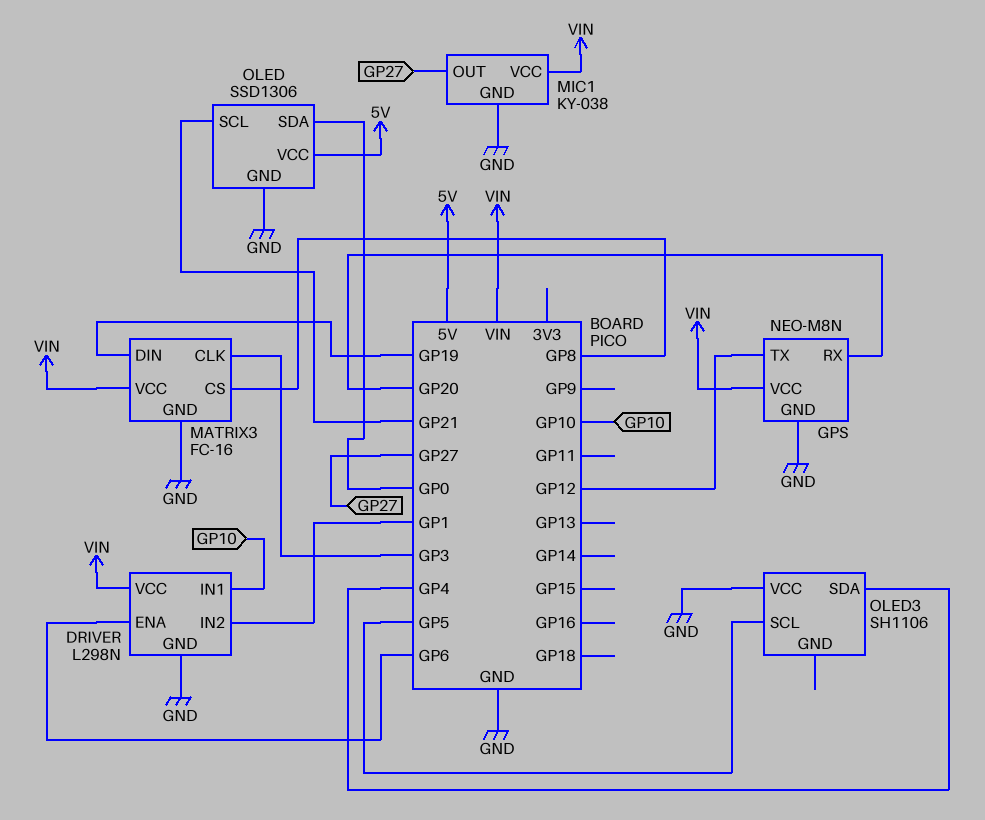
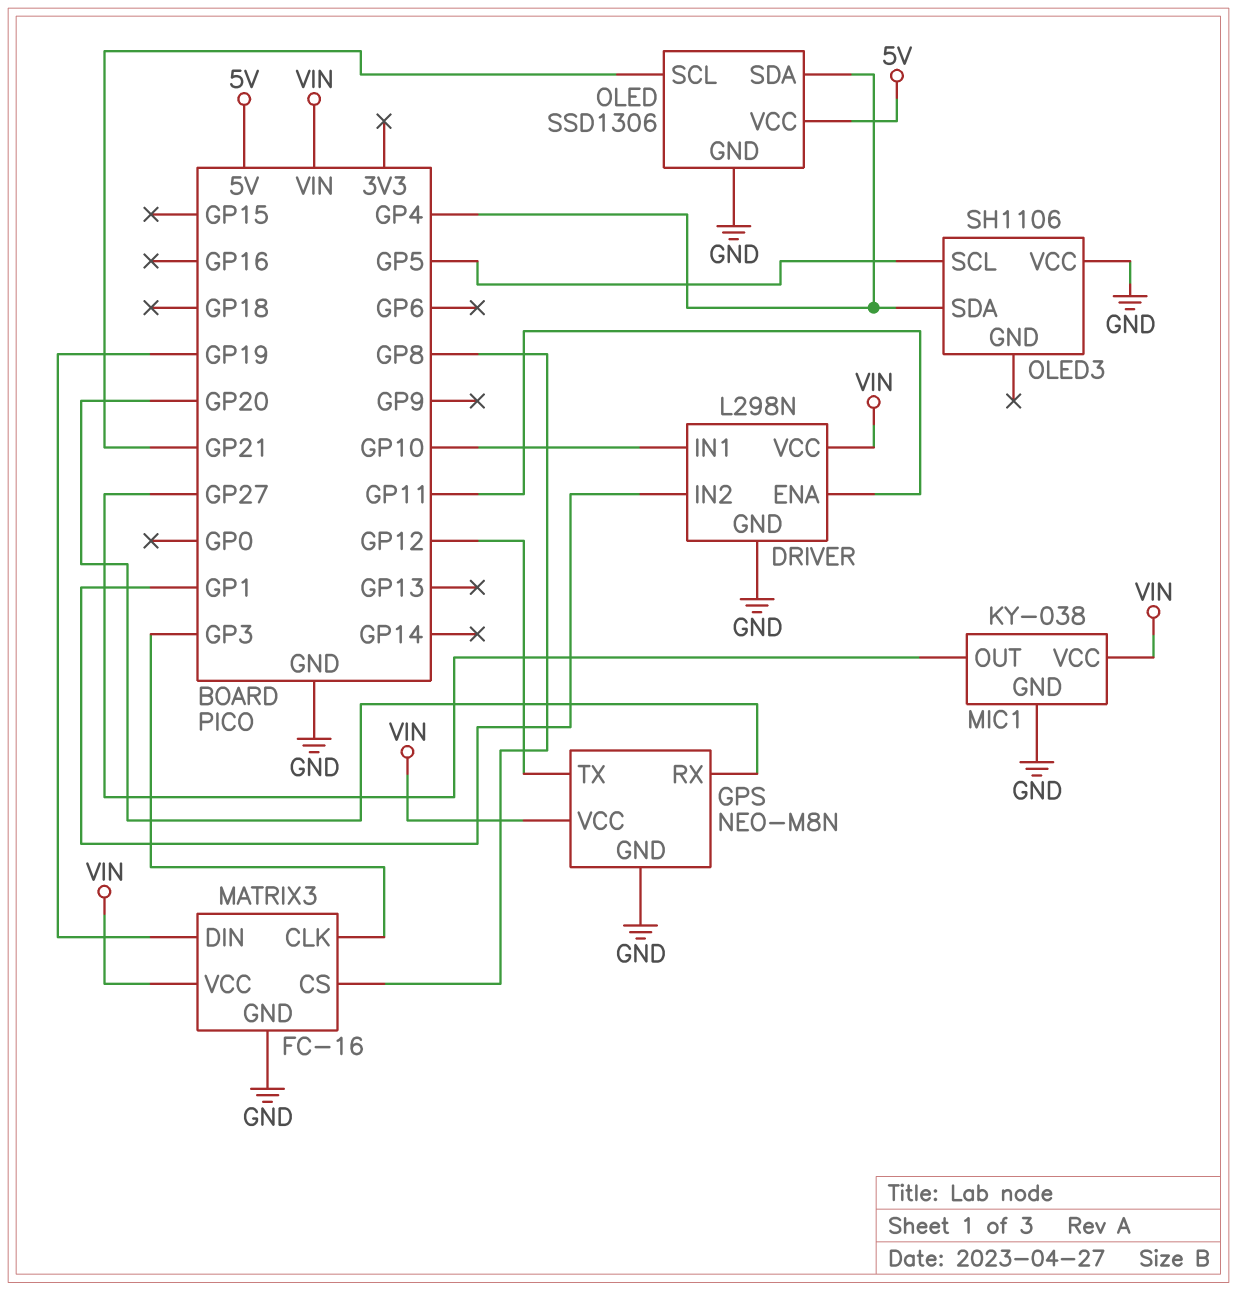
DRIVER pin ENA: GP6 -> GP11
OLED pin SDA: GP0 -> GP4

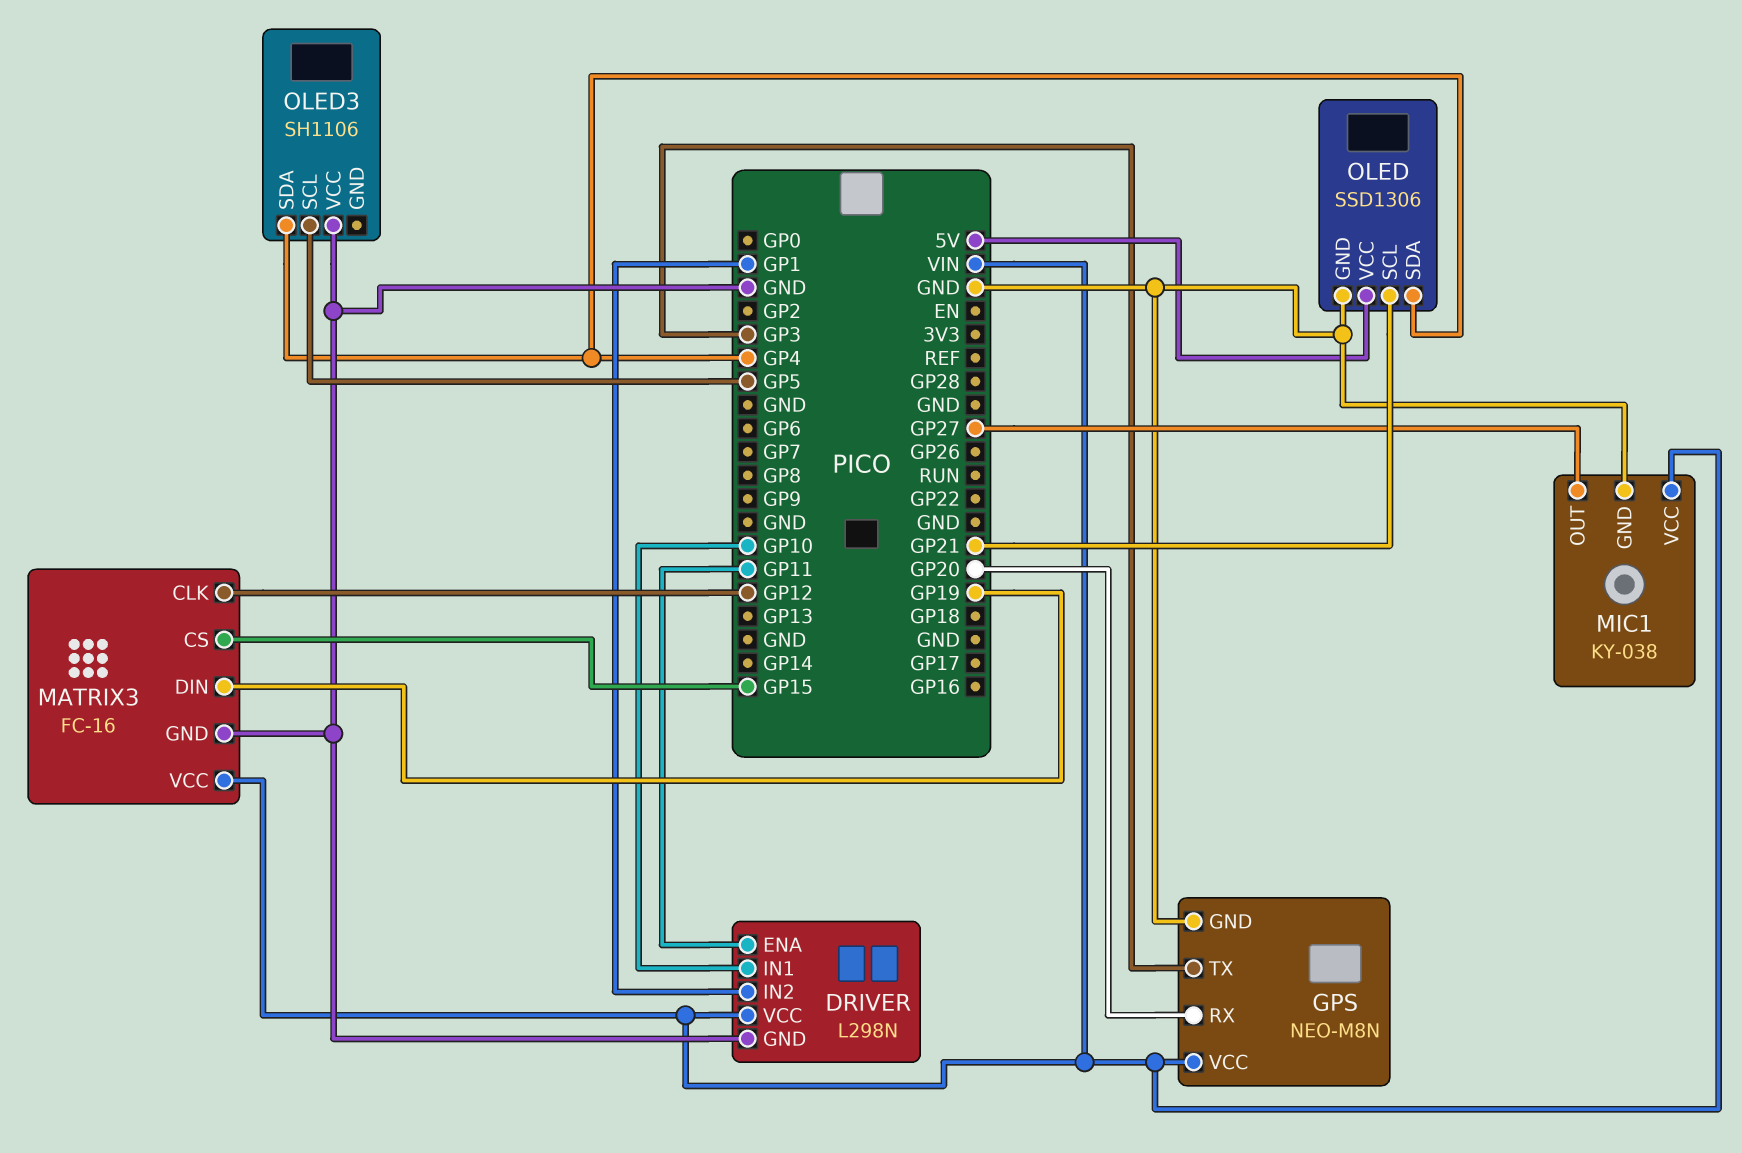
GPS pin TX: GP12 -> GP3
MATRIX3 pin CLK: GP3 -> GP12
MATRIX3 pin CS: GP8 -> GP15

